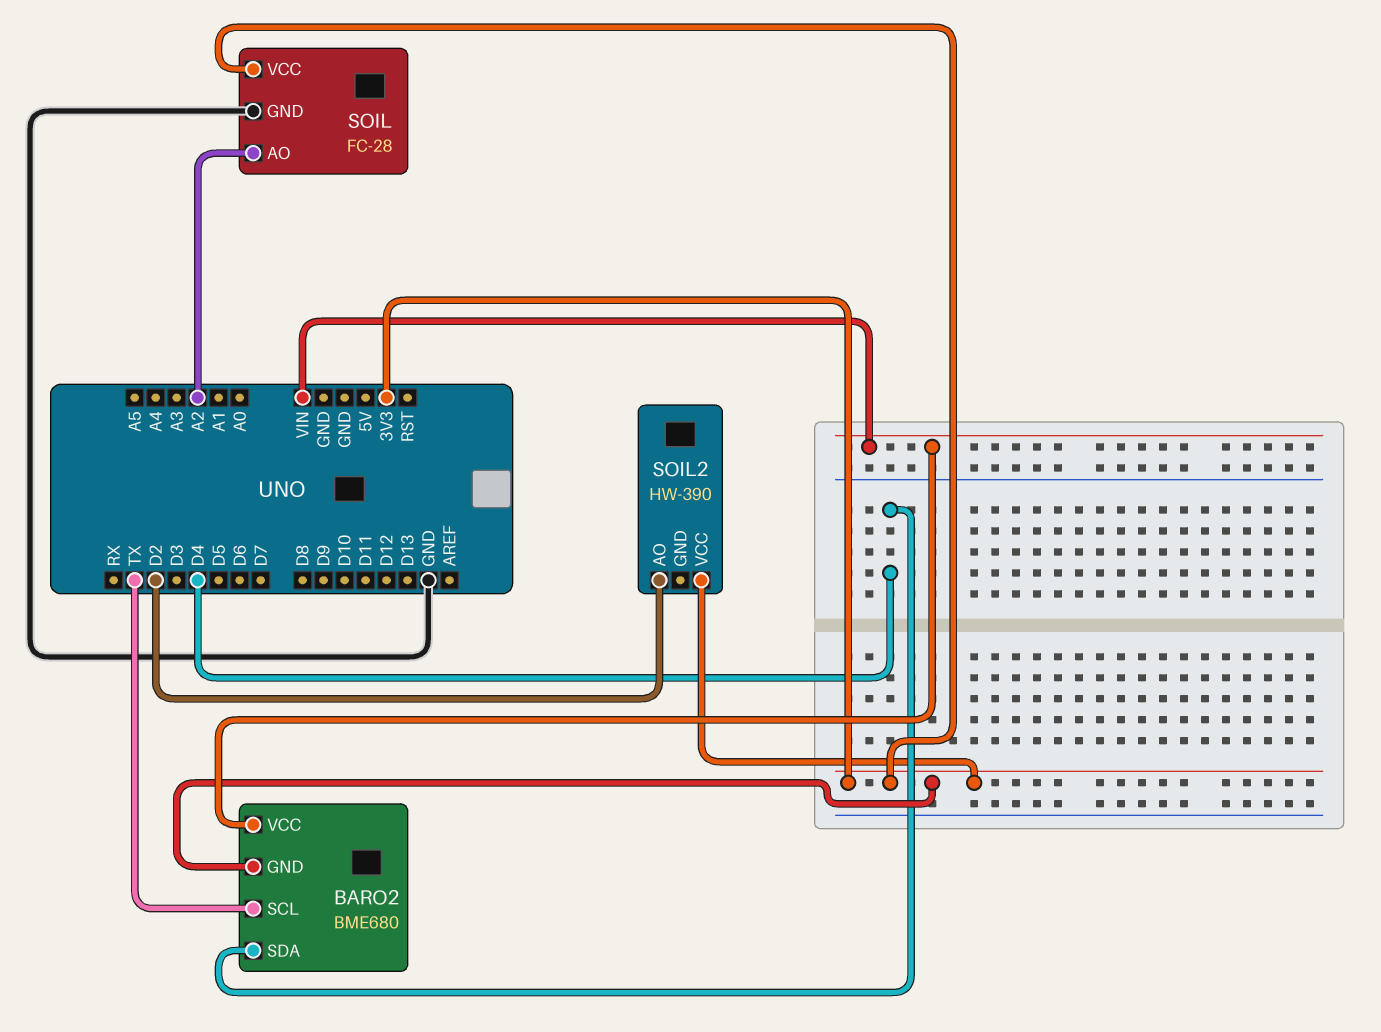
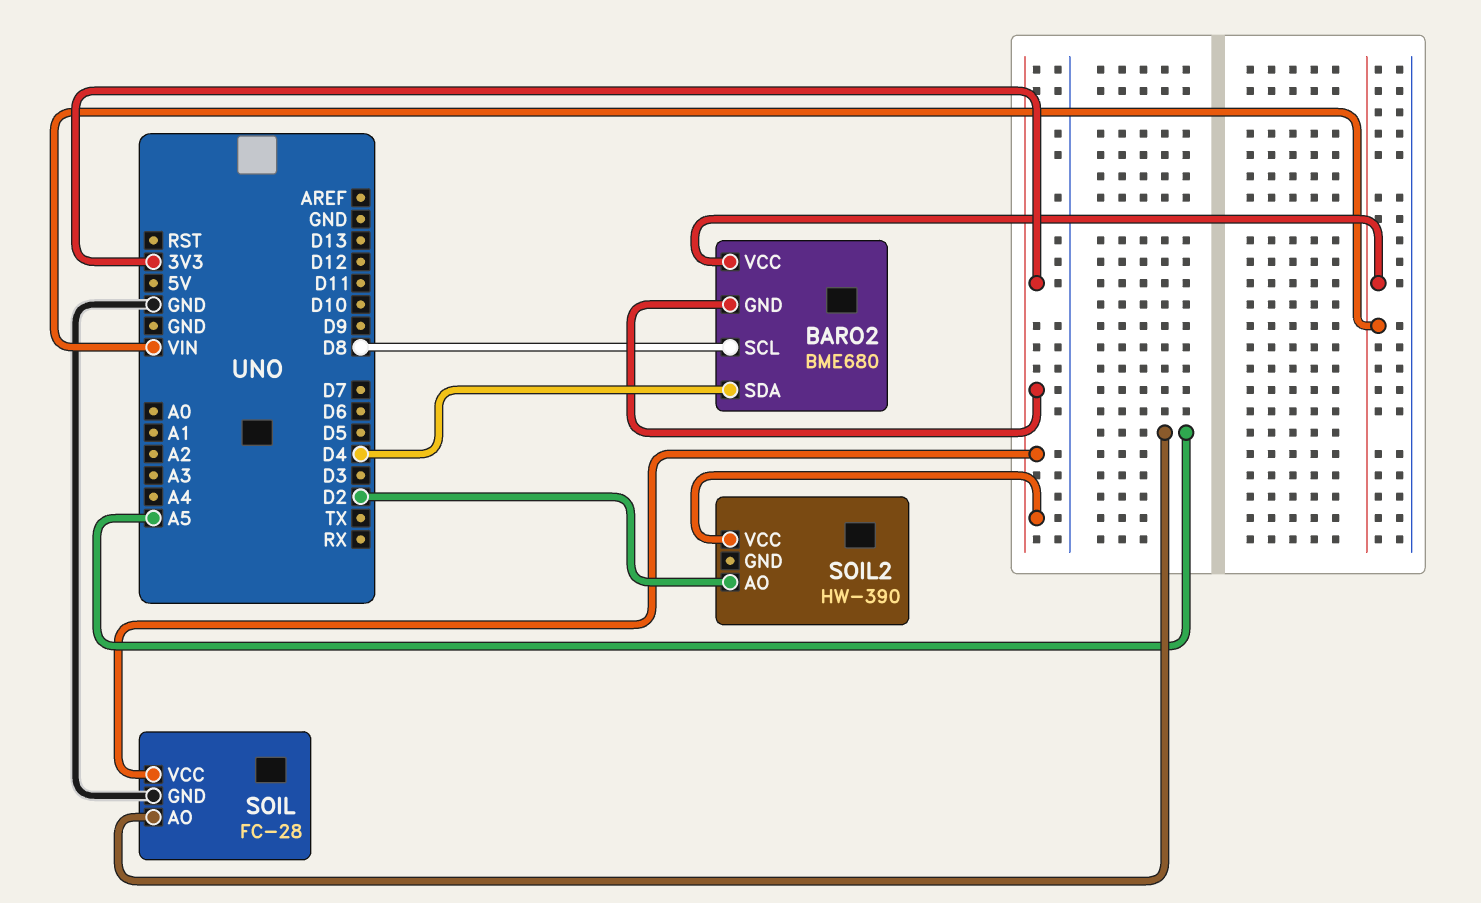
BARO2 pin SCL: TX -> D8
SOIL pin AO: A2 -> A5

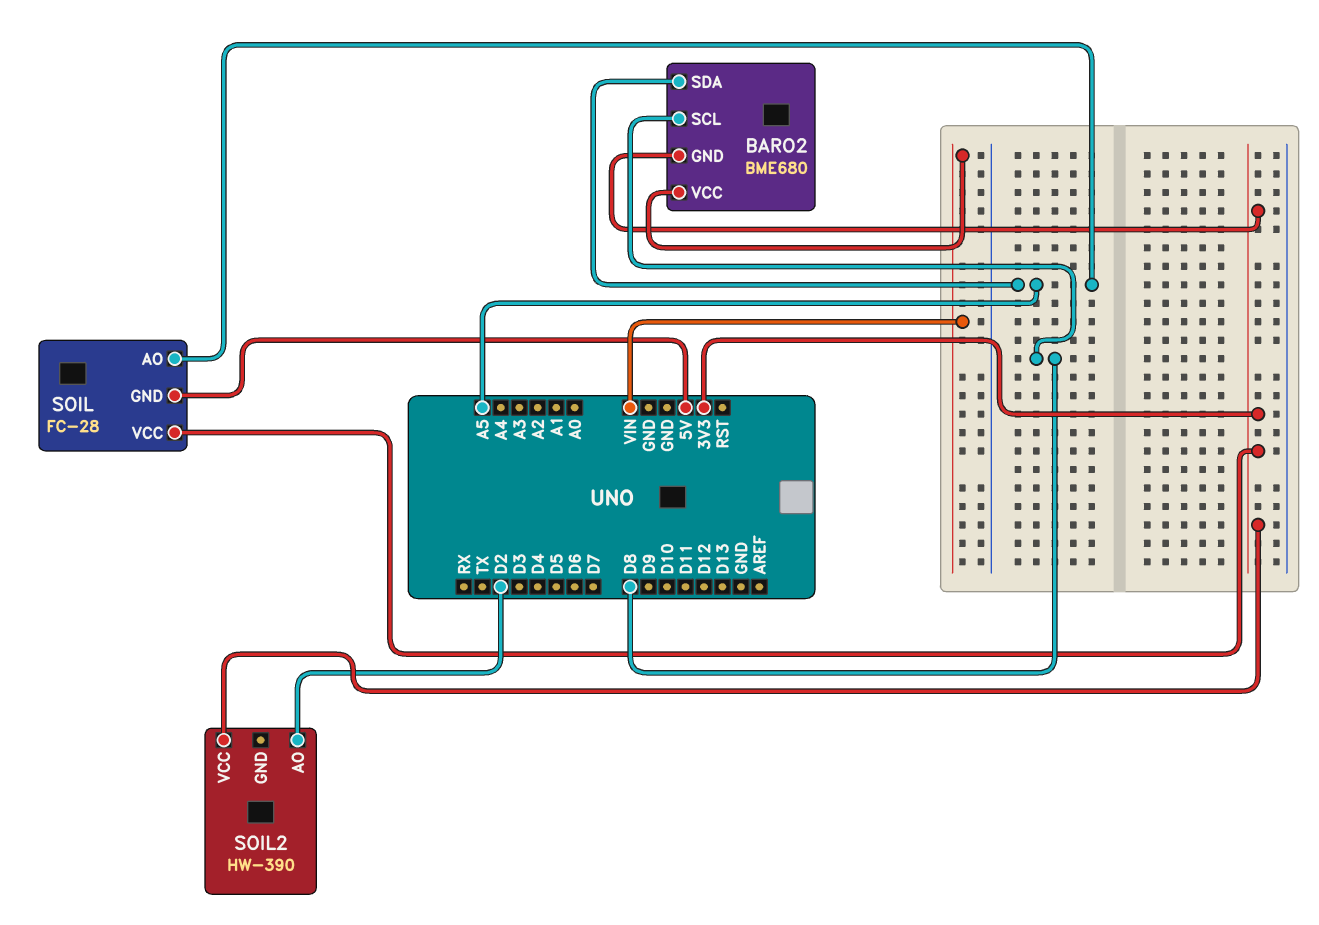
BARO2 pin SDA: D4 -> A5
SOIL pin GND: GND -> 5V

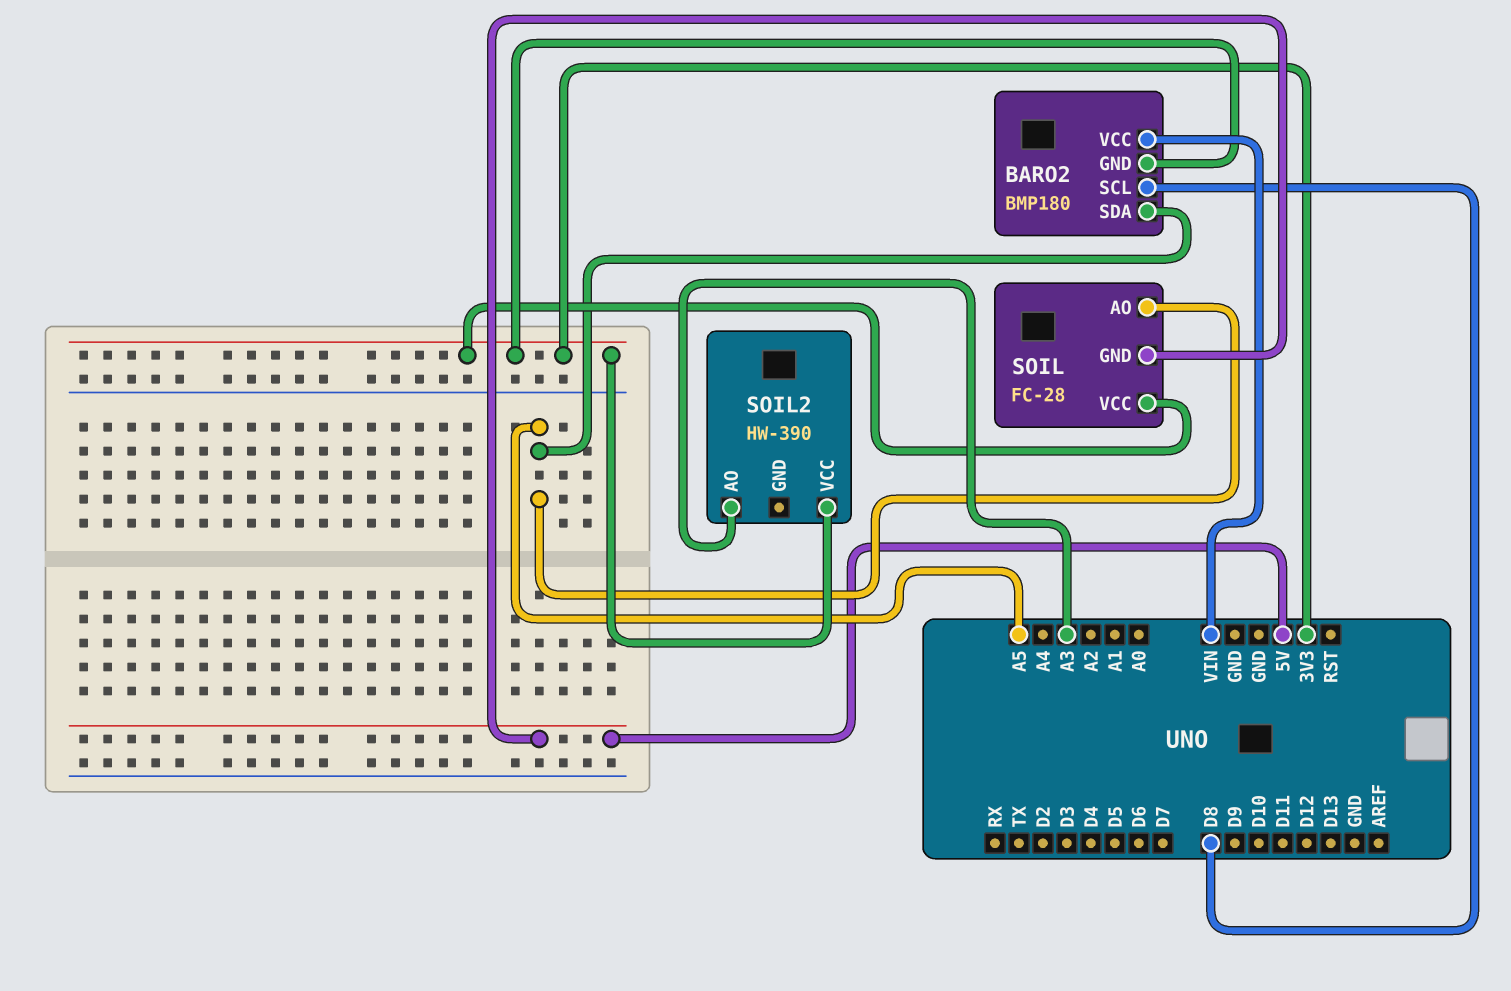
BARO2: BME680 -> BMP180
SOIL2 pin AO: D2 -> A3

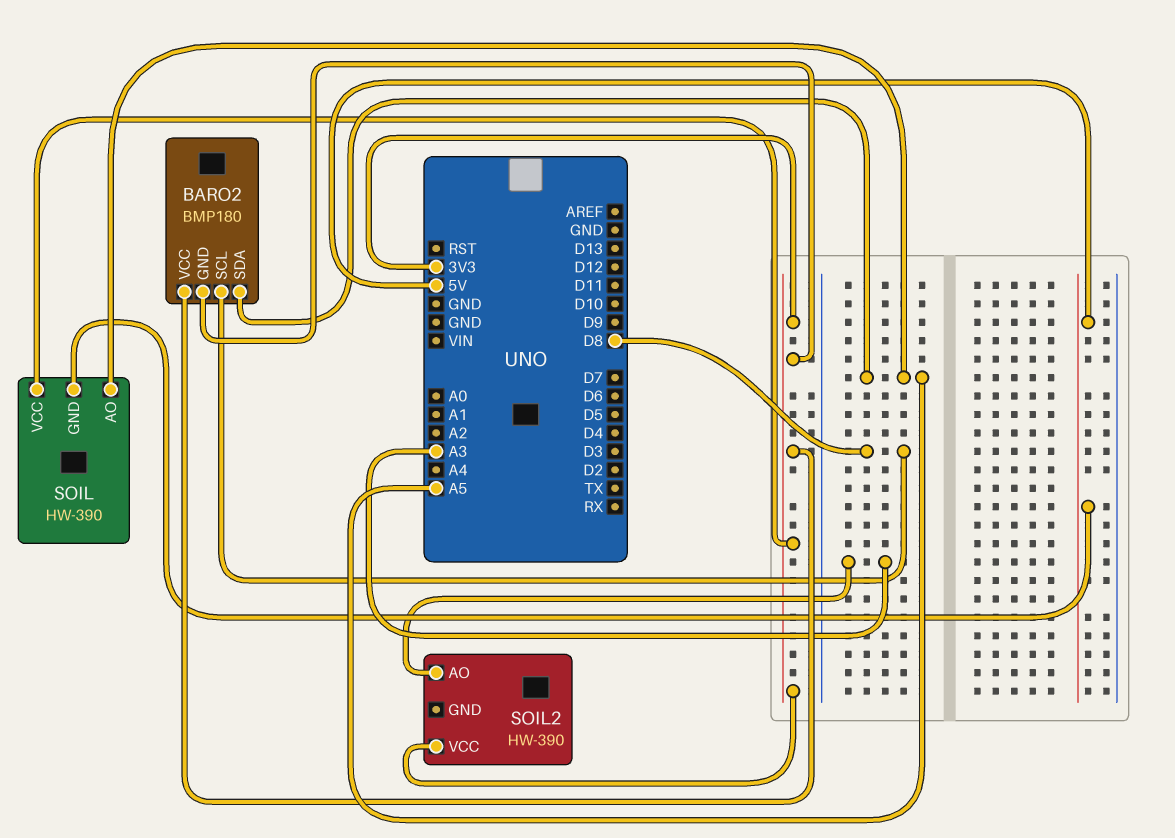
BARO2 pin VCC: VIN -> 3V3
SOIL: FC-28 -> HW-390

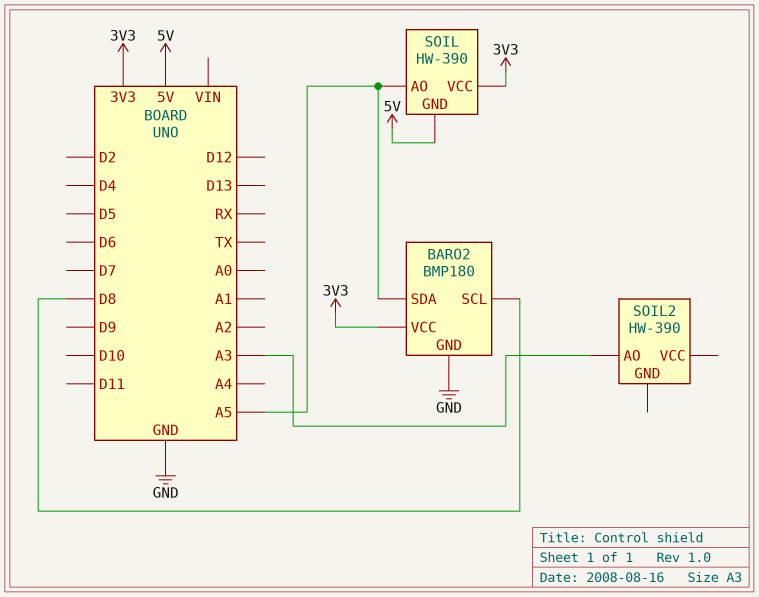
BARO2 pin GND: 3V3 -> GND
SOIL2 pin VCC: 3V3 -> none

